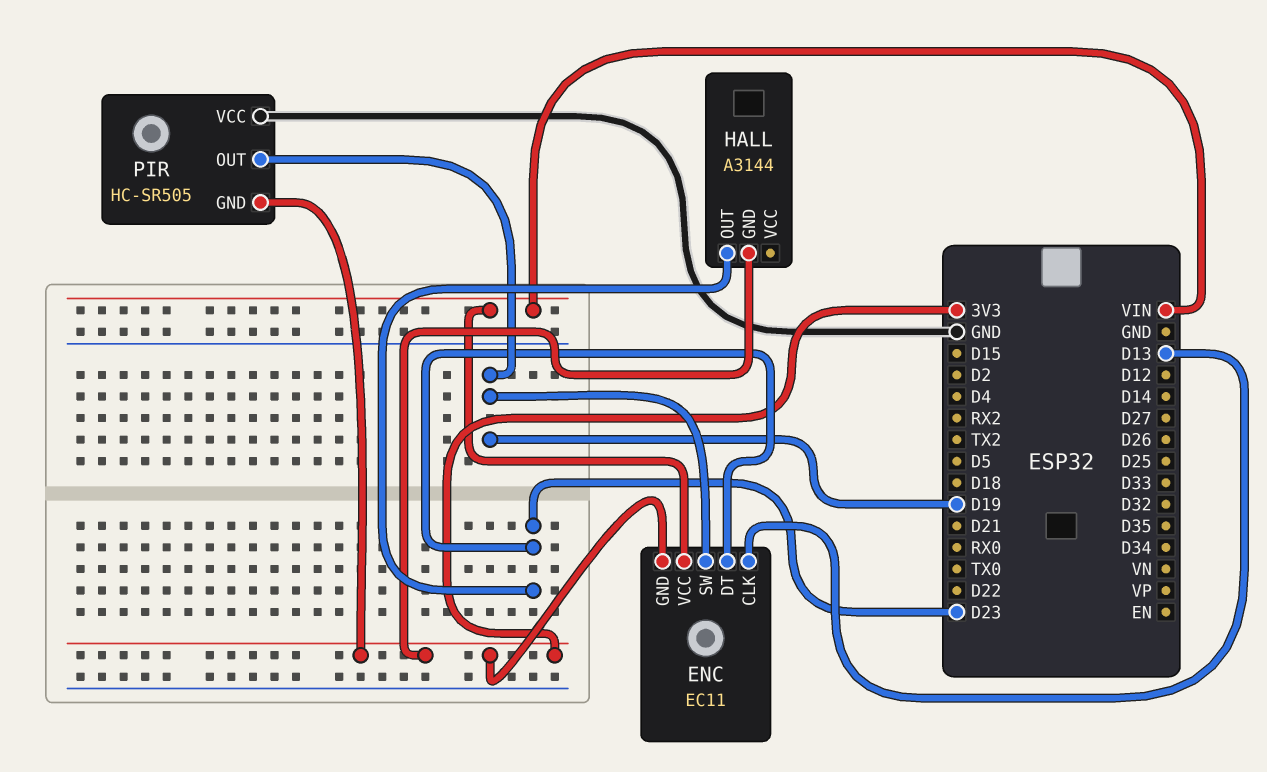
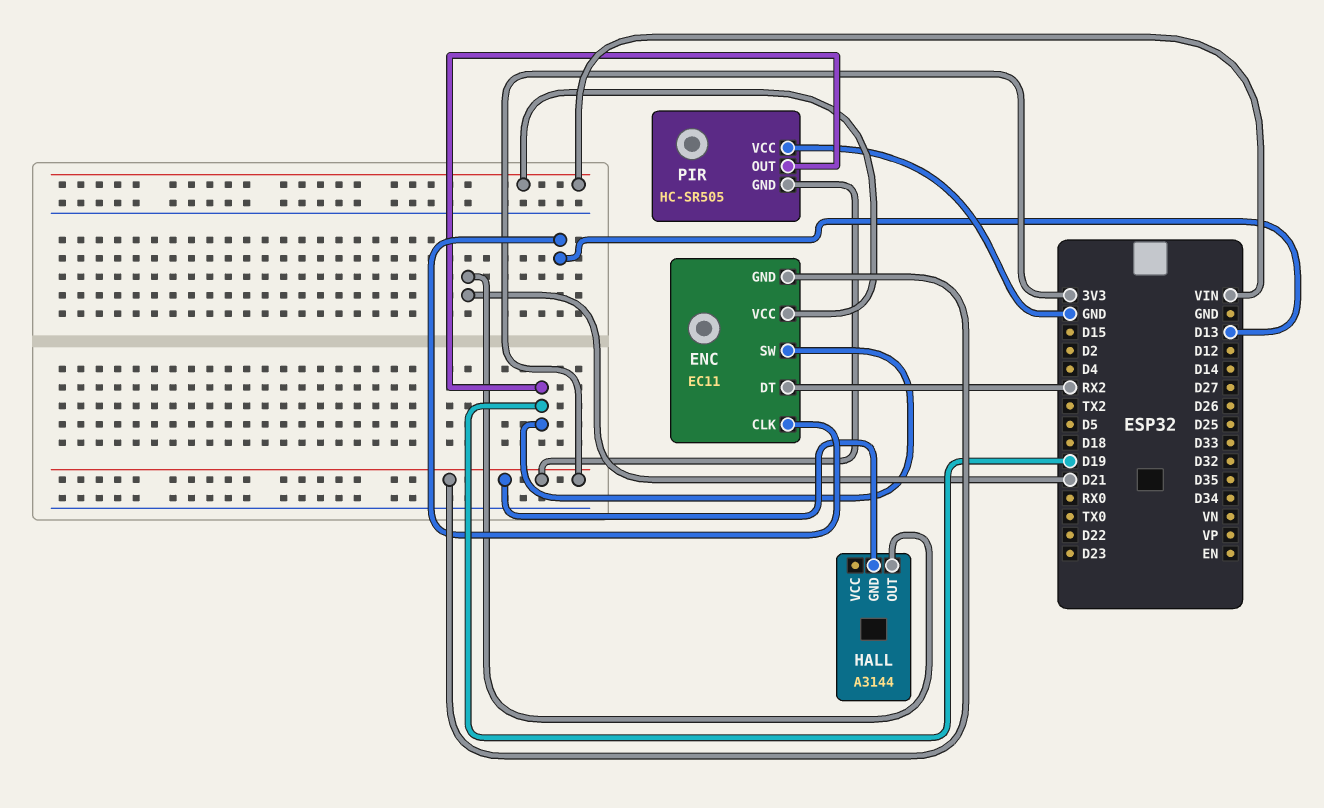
ENC pin DT: D23 -> RX2
HALL pin OUT: D23 -> D21

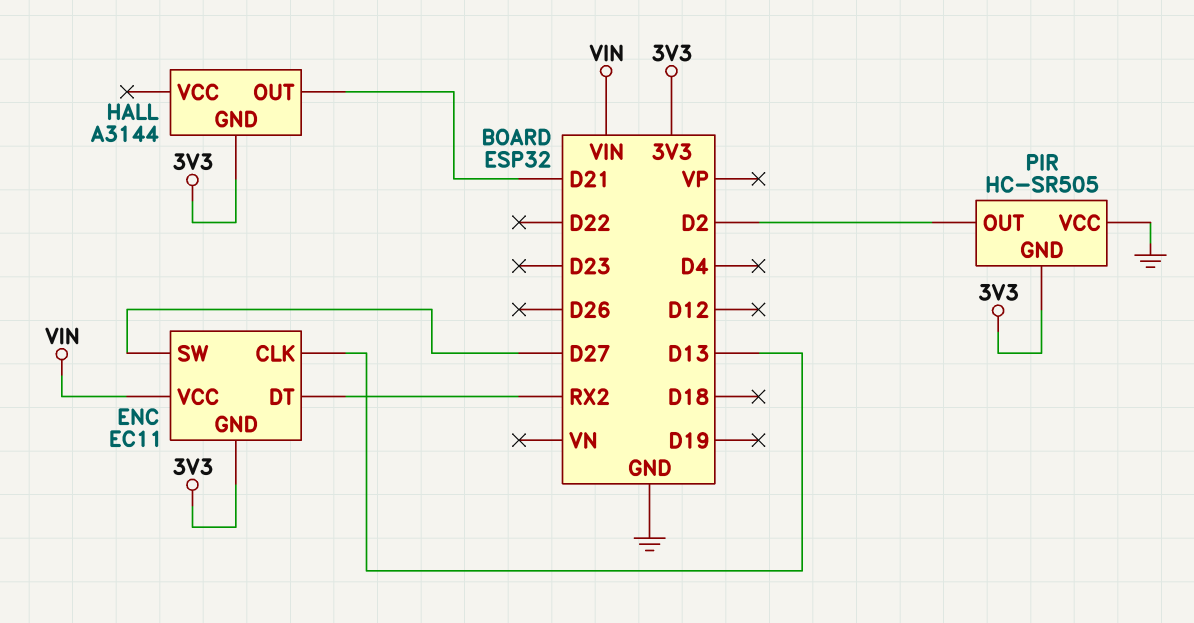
ENC pin SW: D19 -> D27
PIR pin OUT: D19 -> D2

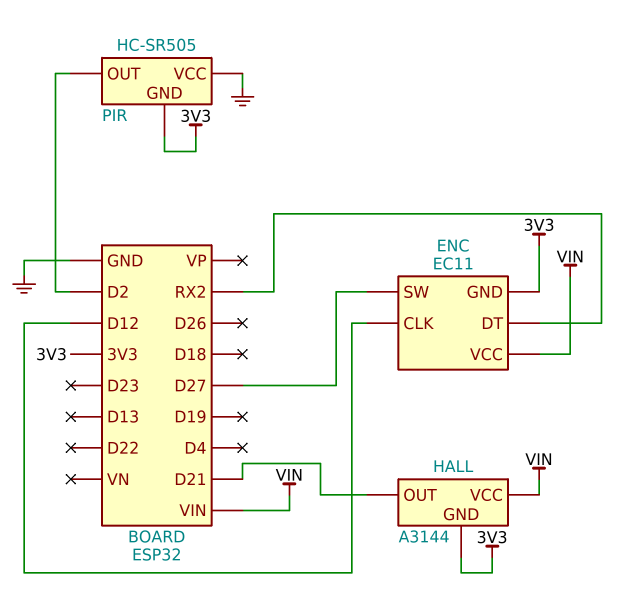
ENC pin CLK: D13 -> D12
HALL pin VCC: none -> VIN

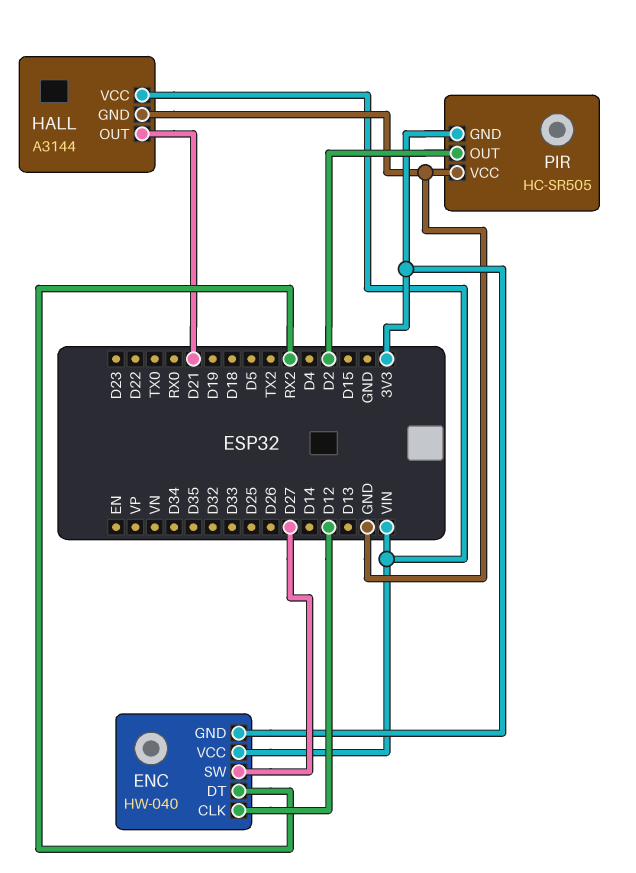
ENC: EC11 -> HW-040
HALL pin GND: 3V3 -> GND

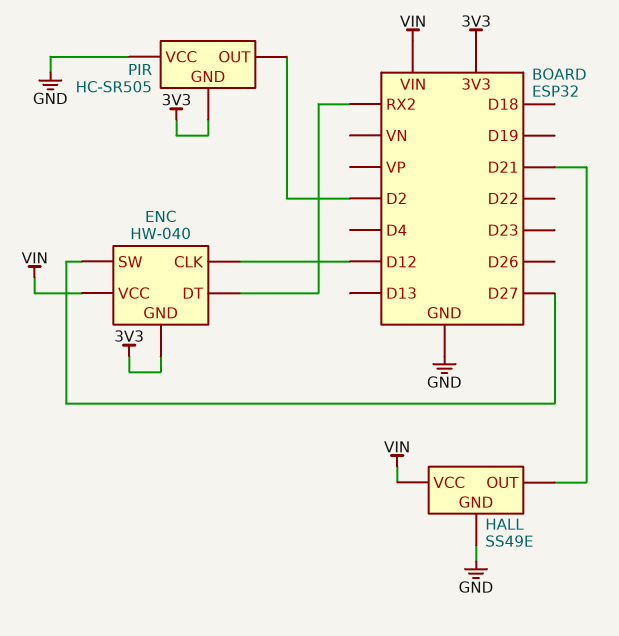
HALL: A3144 -> SS49E

